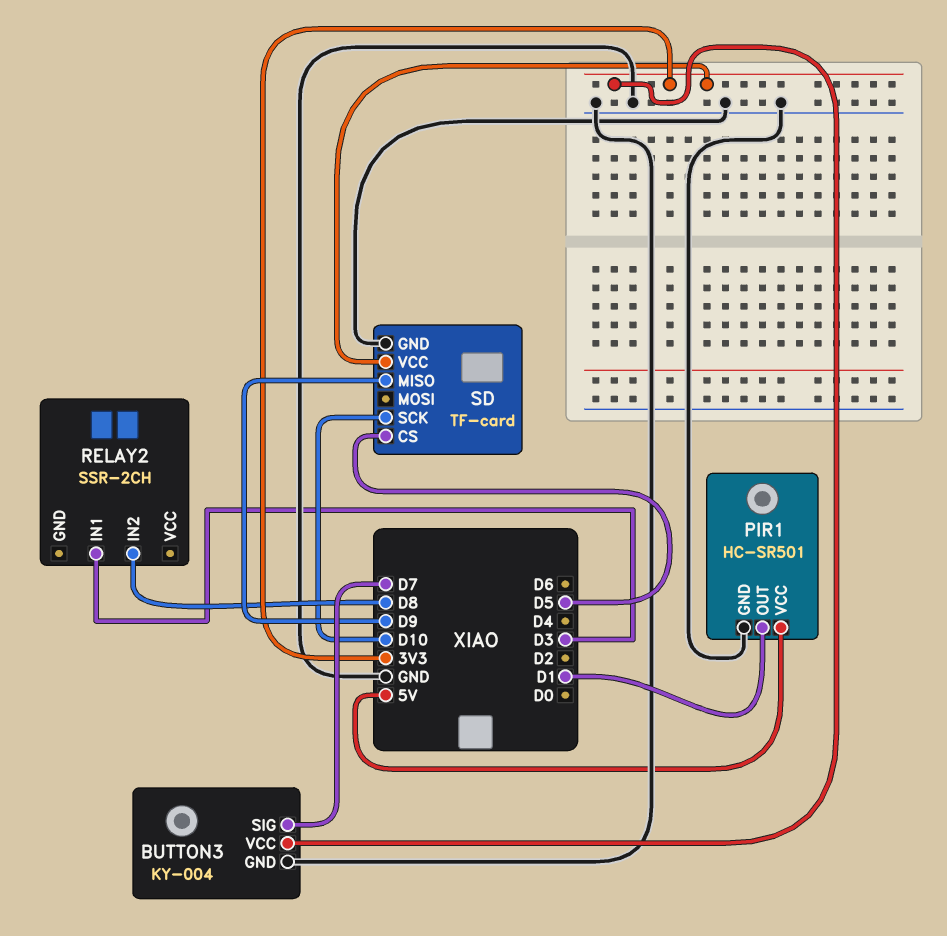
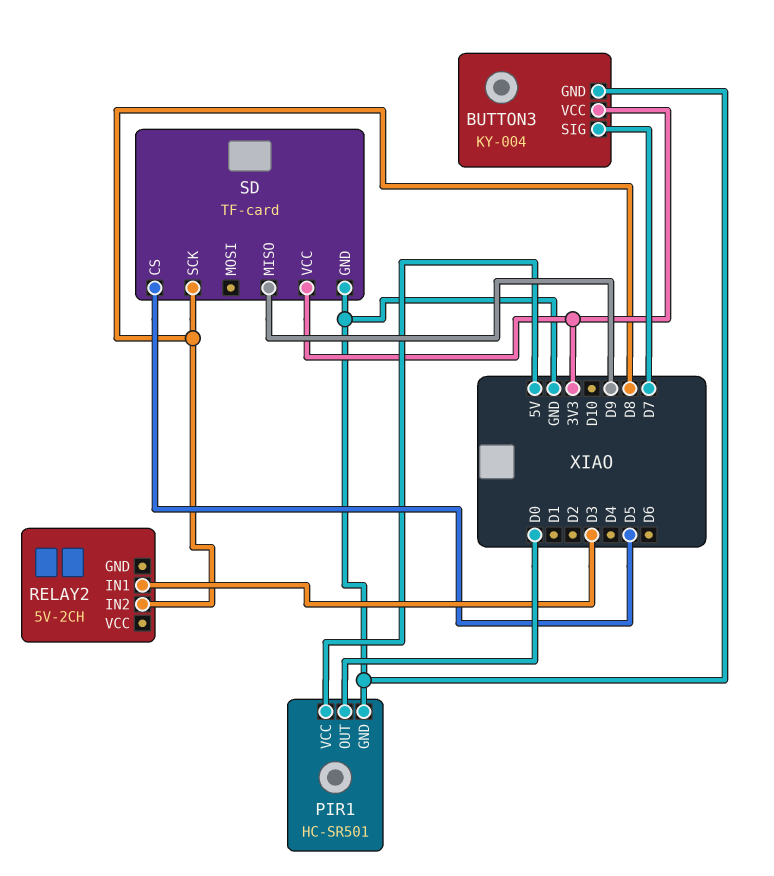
PIR1 pin OUT: D1 -> D0
RELAY2: SSR-2CH -> 5V-2CH
SD pin SCK: D10 -> D8

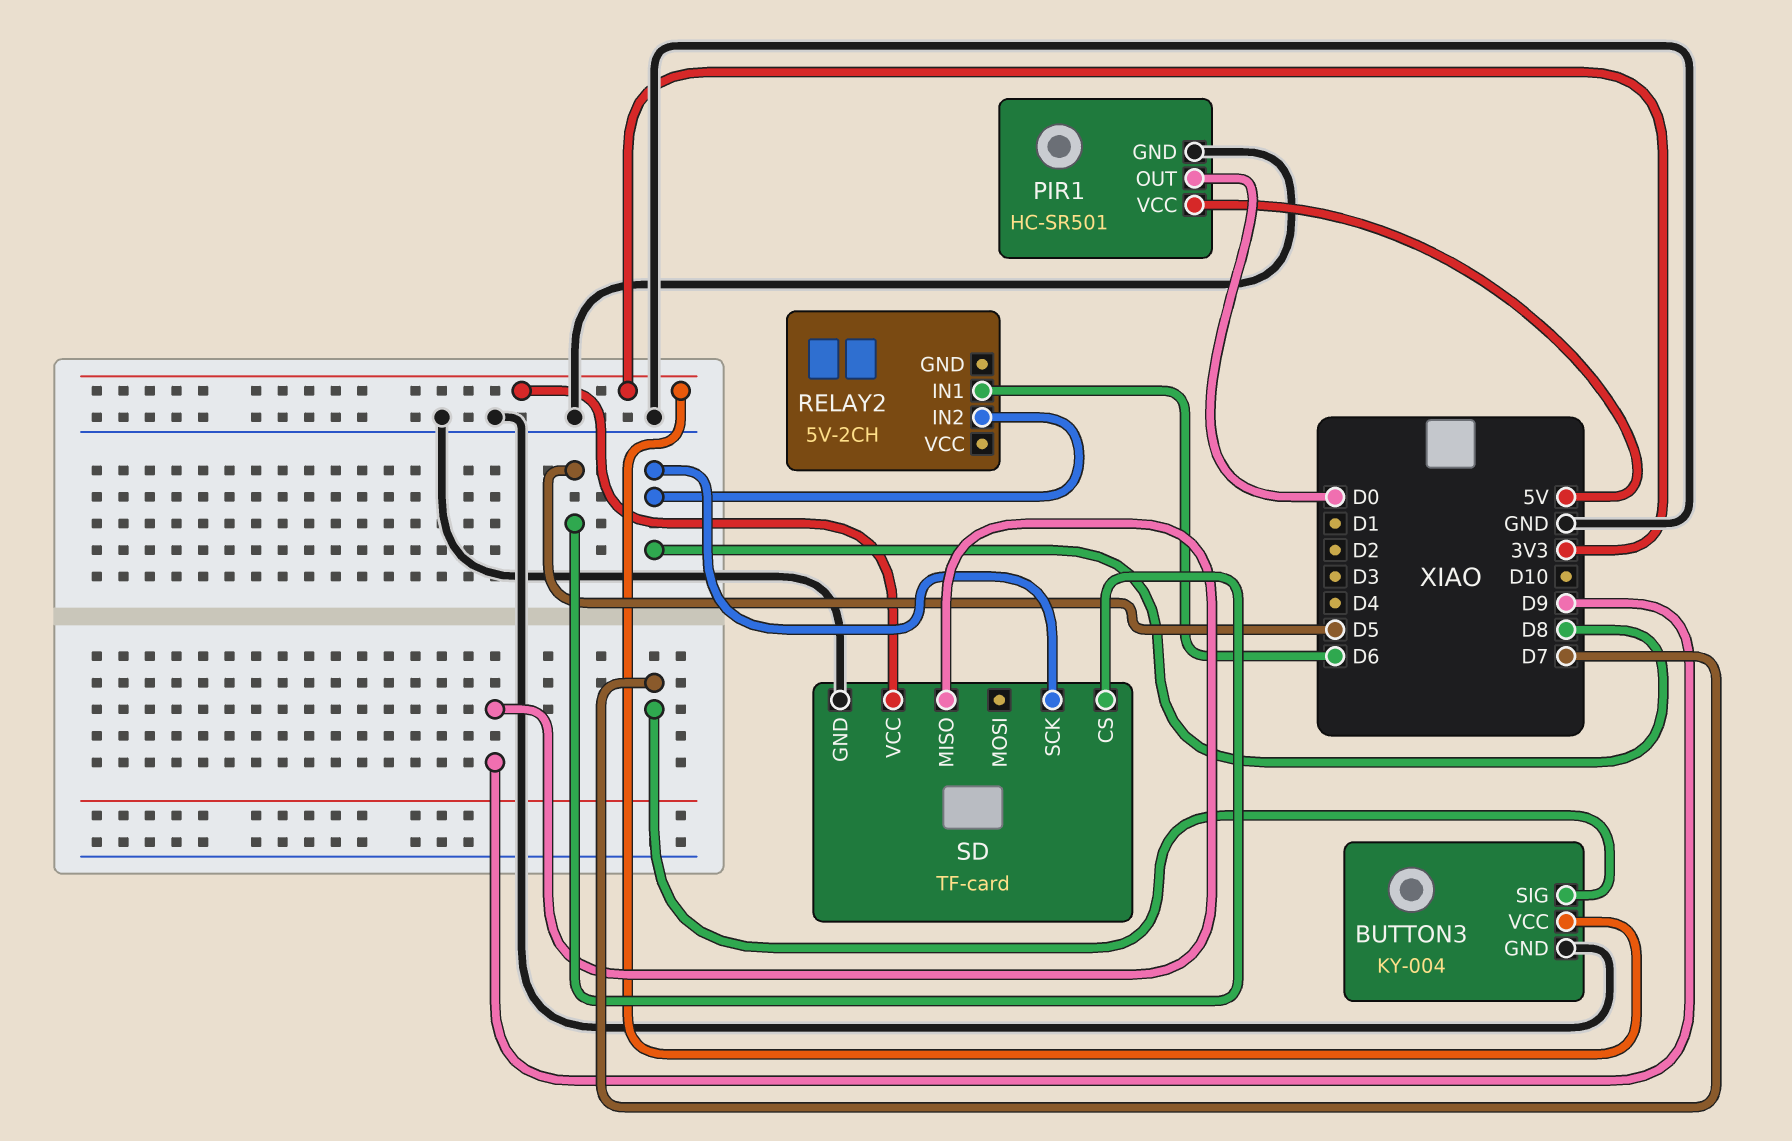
RELAY2 pin IN1: D3 -> D6

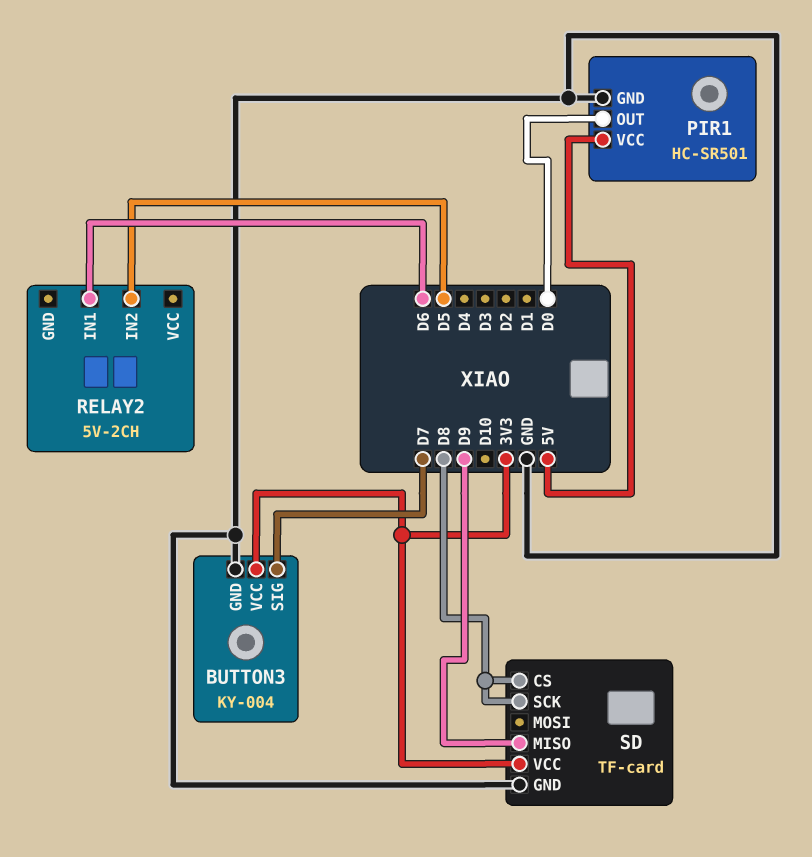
RELAY2 pin IN2: D8 -> D5
SD pin CS: D5 -> D8

